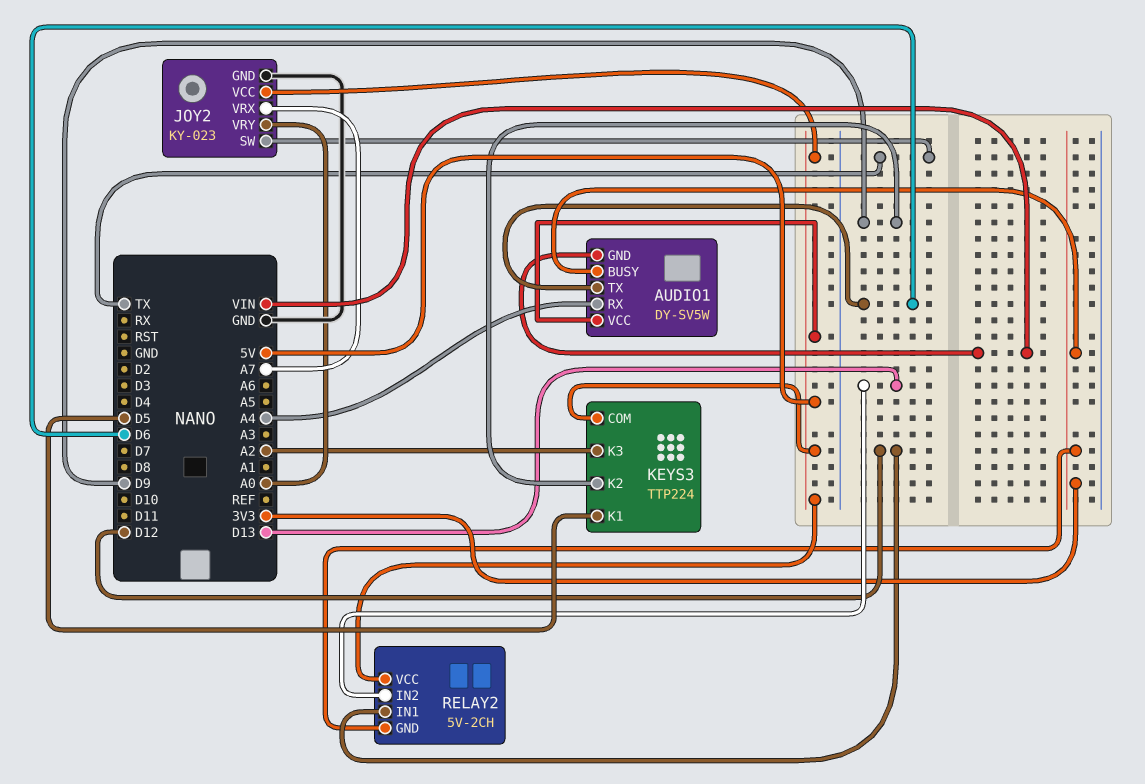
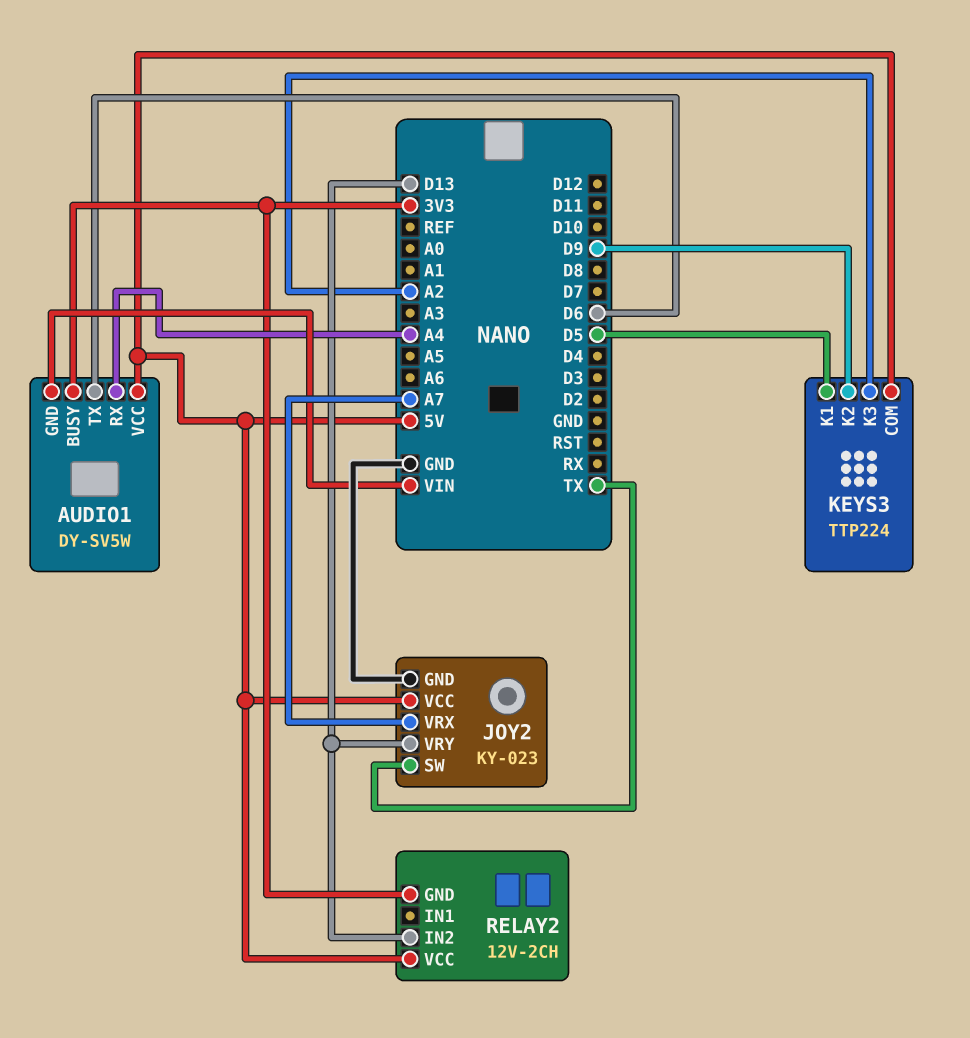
JOY2 pin VRY: A0 -> D13
RELAY2: 5V-2CH -> 12V-2CH
RELAY2 pin IN1: D12 -> none

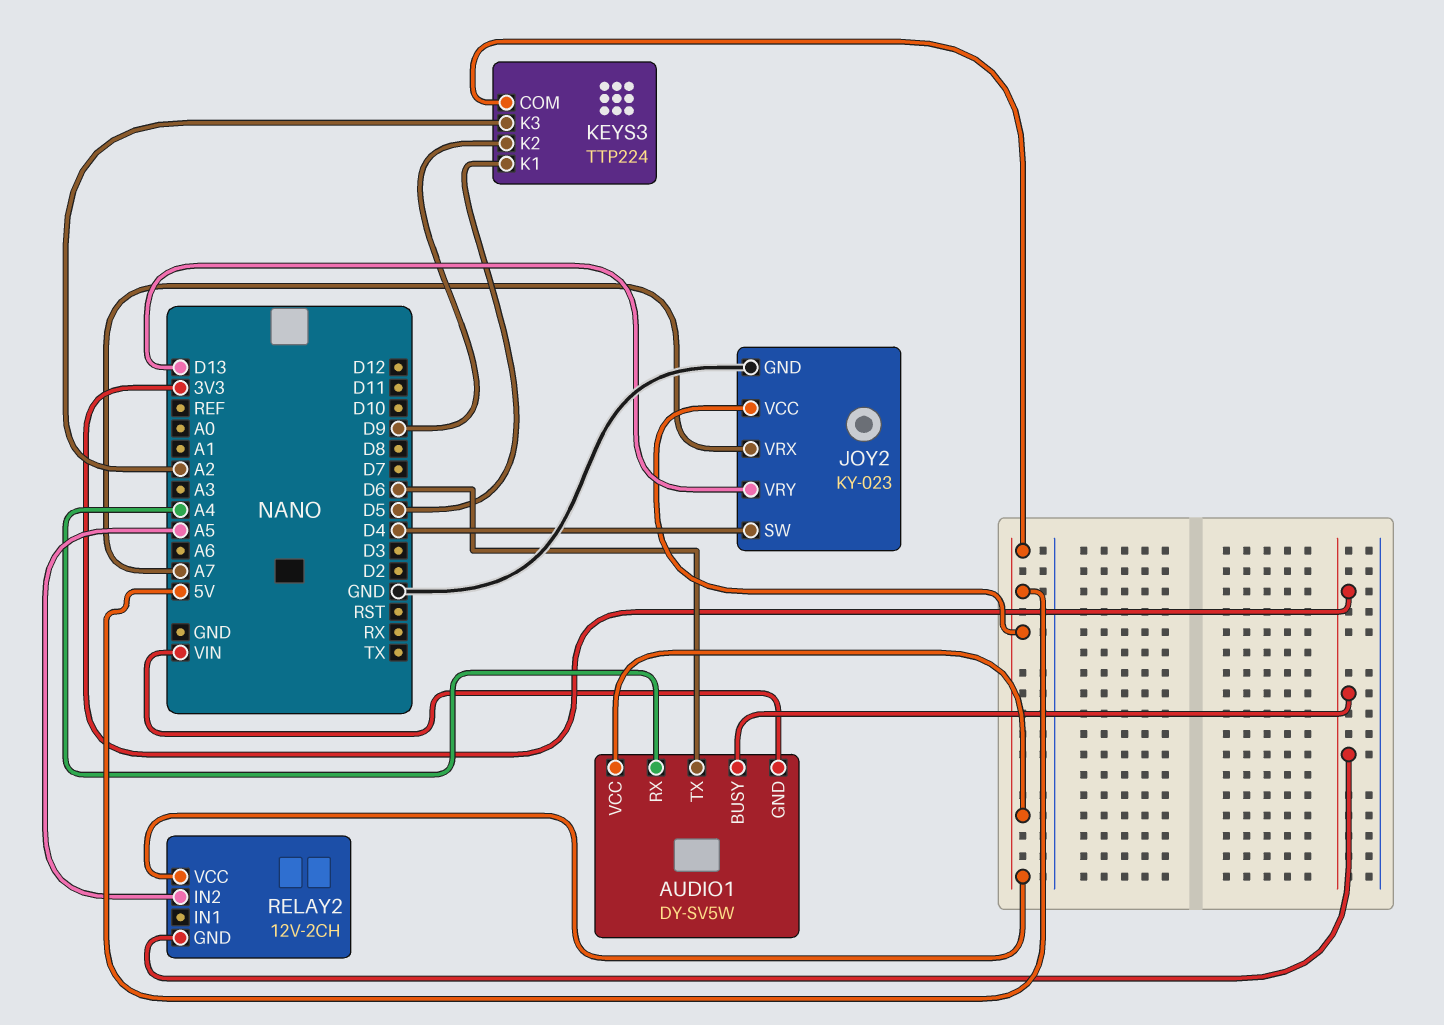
JOY2 pin SW: TX -> D4
RELAY2 pin IN2: D13 -> A5

